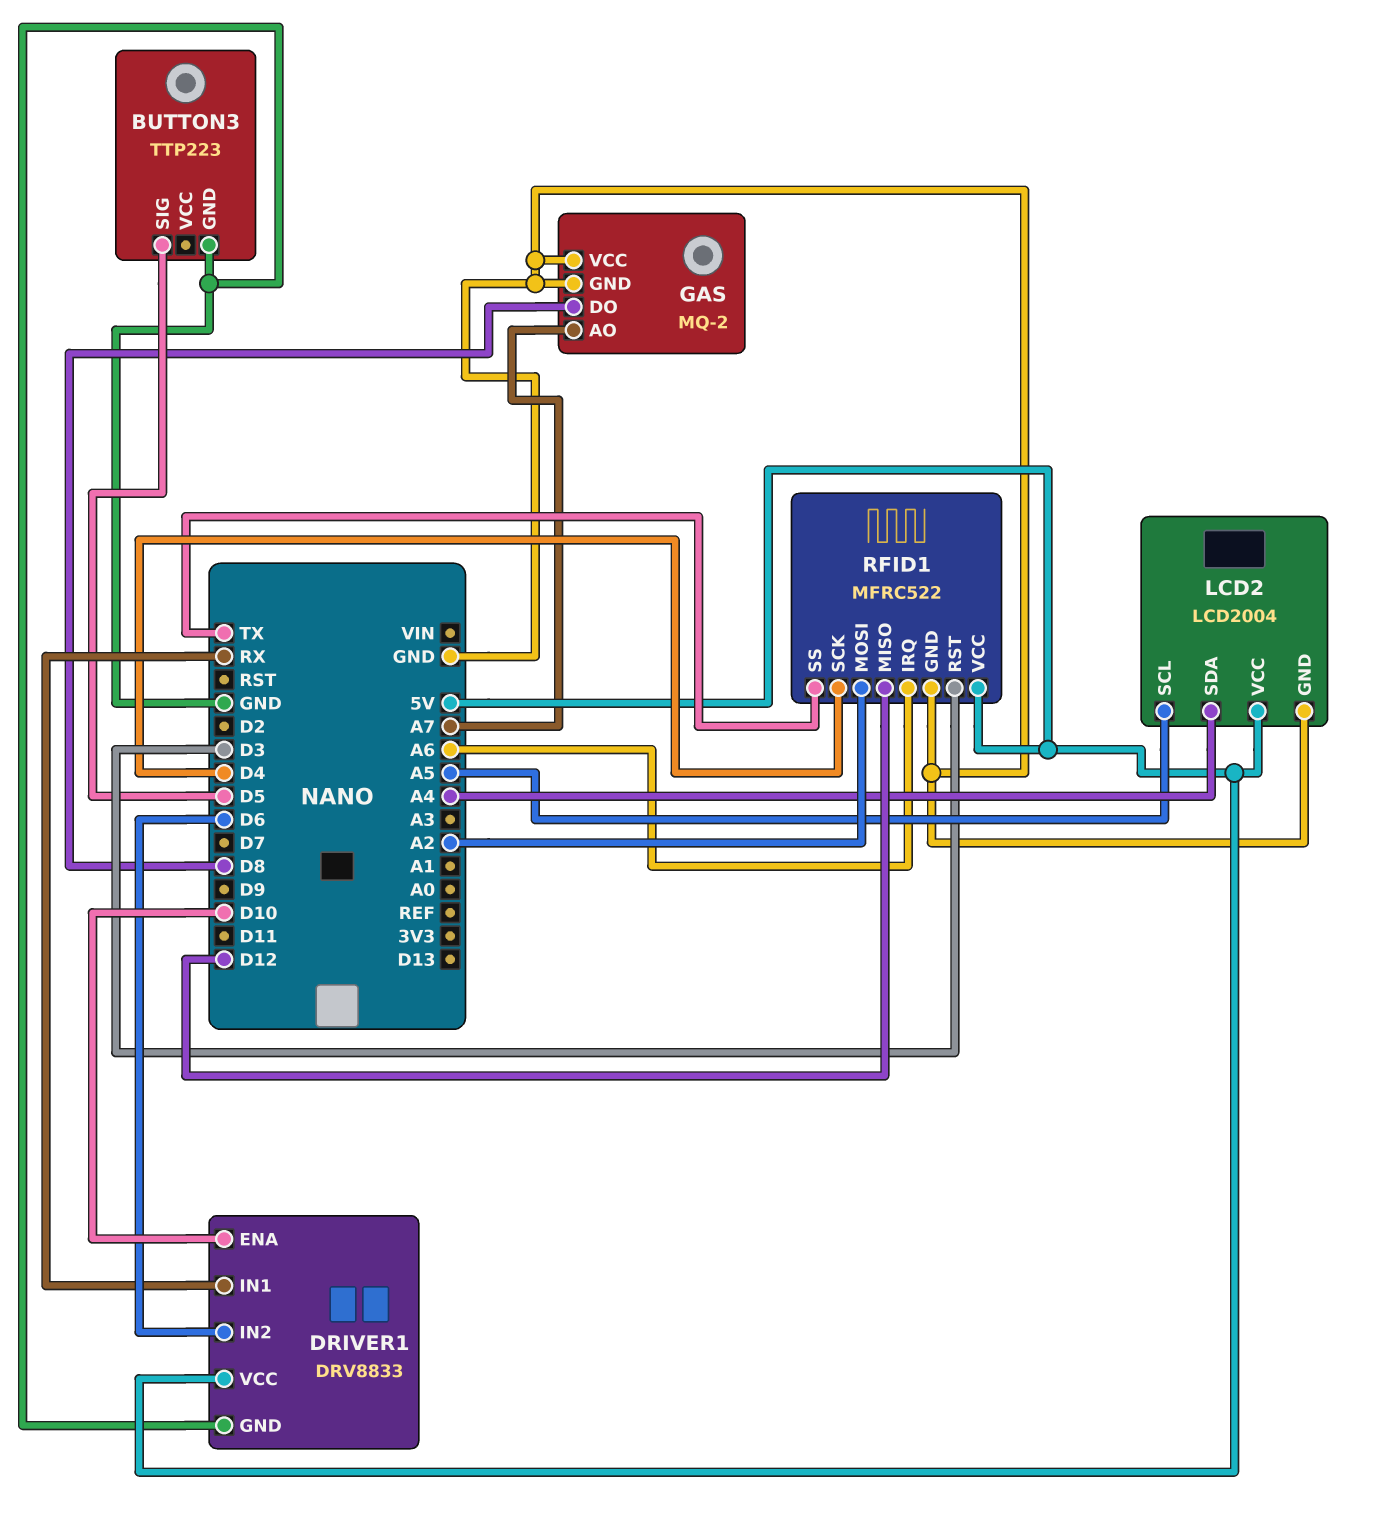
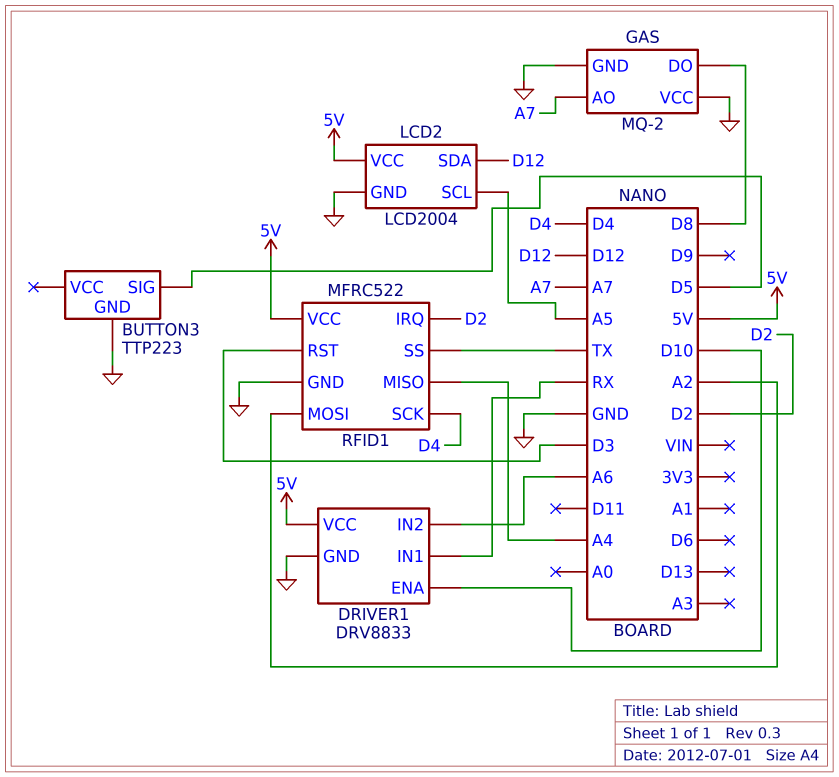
DRIVER1 pin IN2: D6 -> A6
LCD2 pin SDA: A4 -> D12
RFID1 pin IRQ: A6 -> D2
RFID1 pin MISO: D12 -> A4

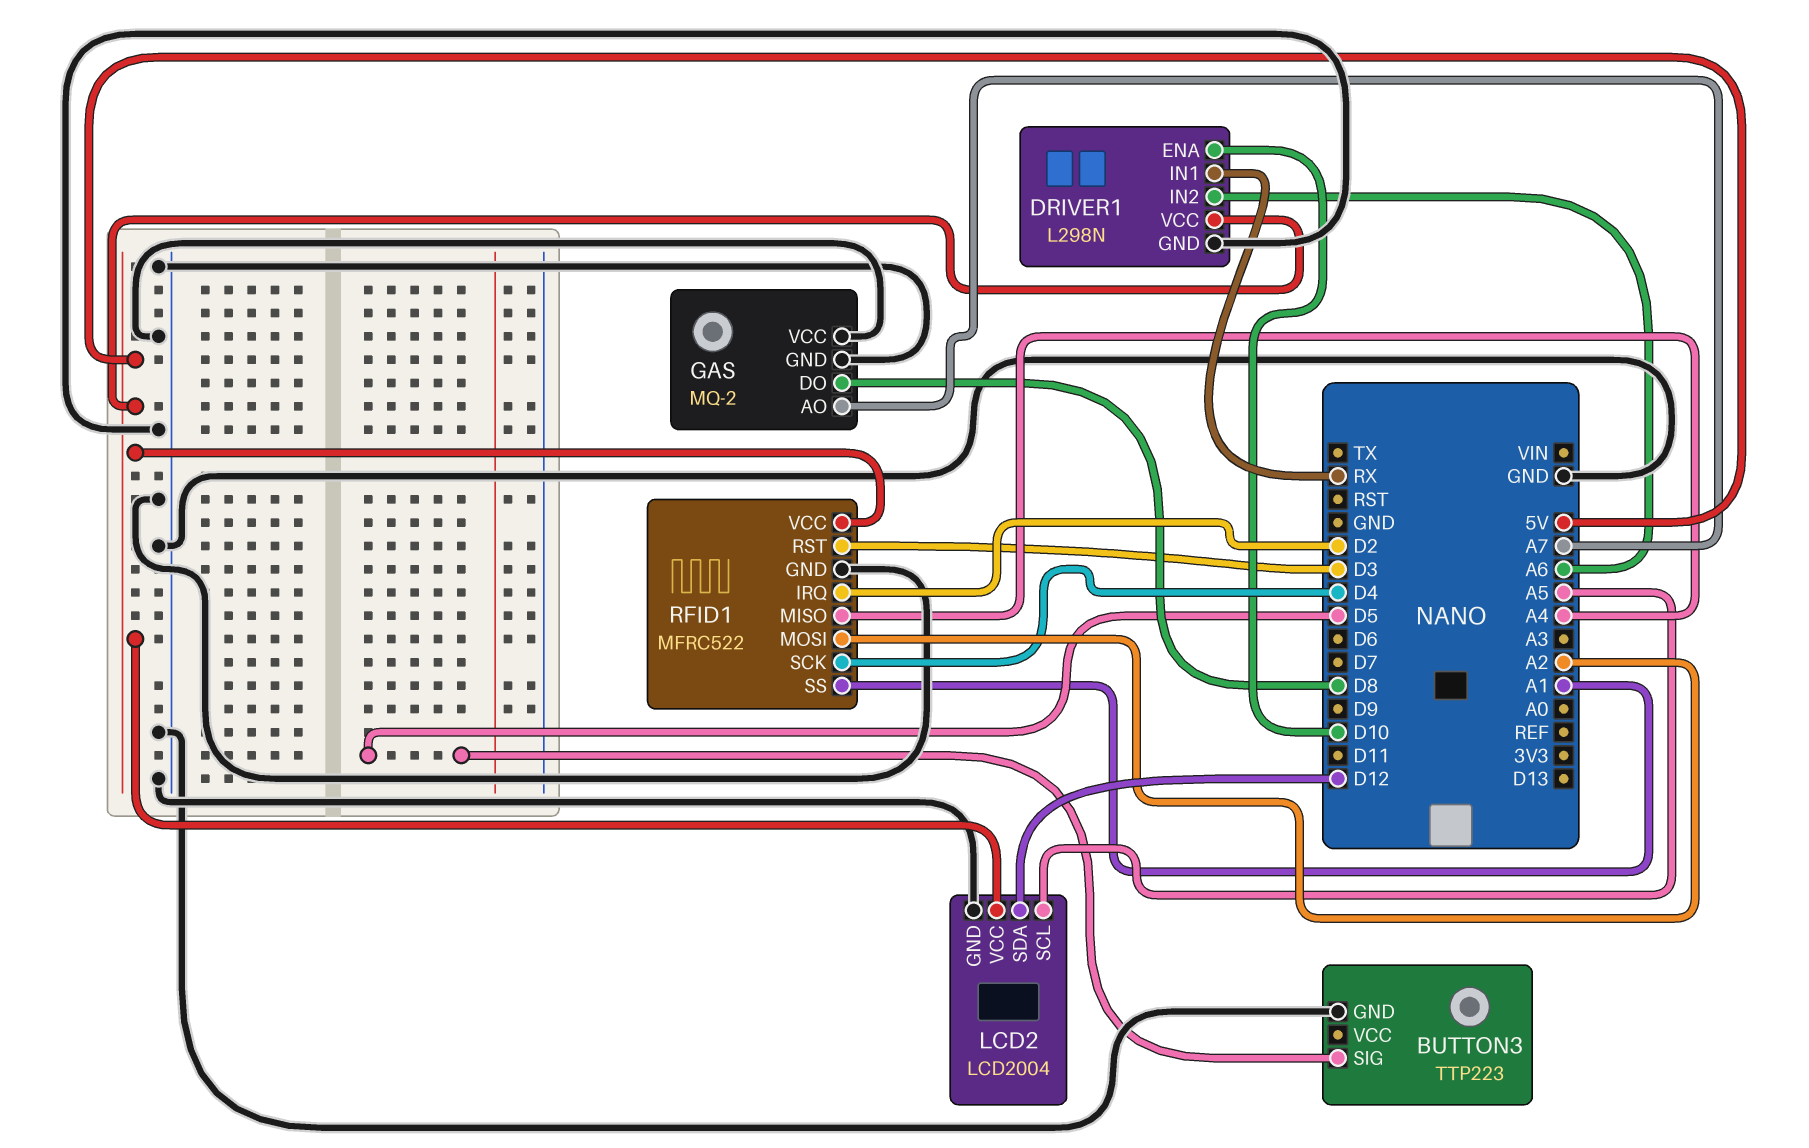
DRIVER1: DRV8833 -> L298N
RFID1 pin SS: TX -> A1

